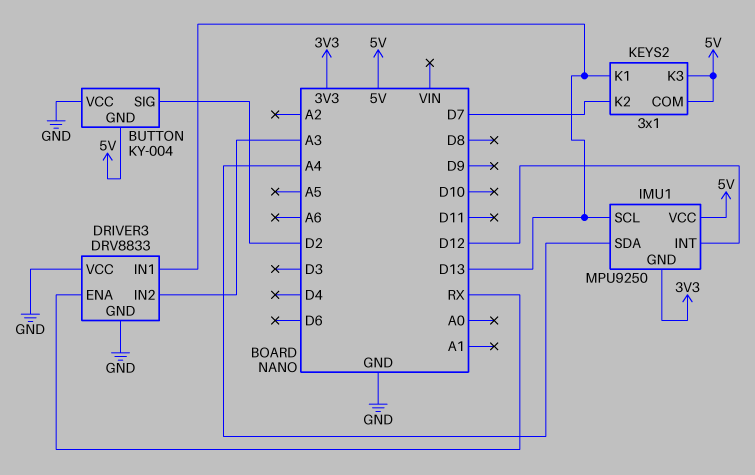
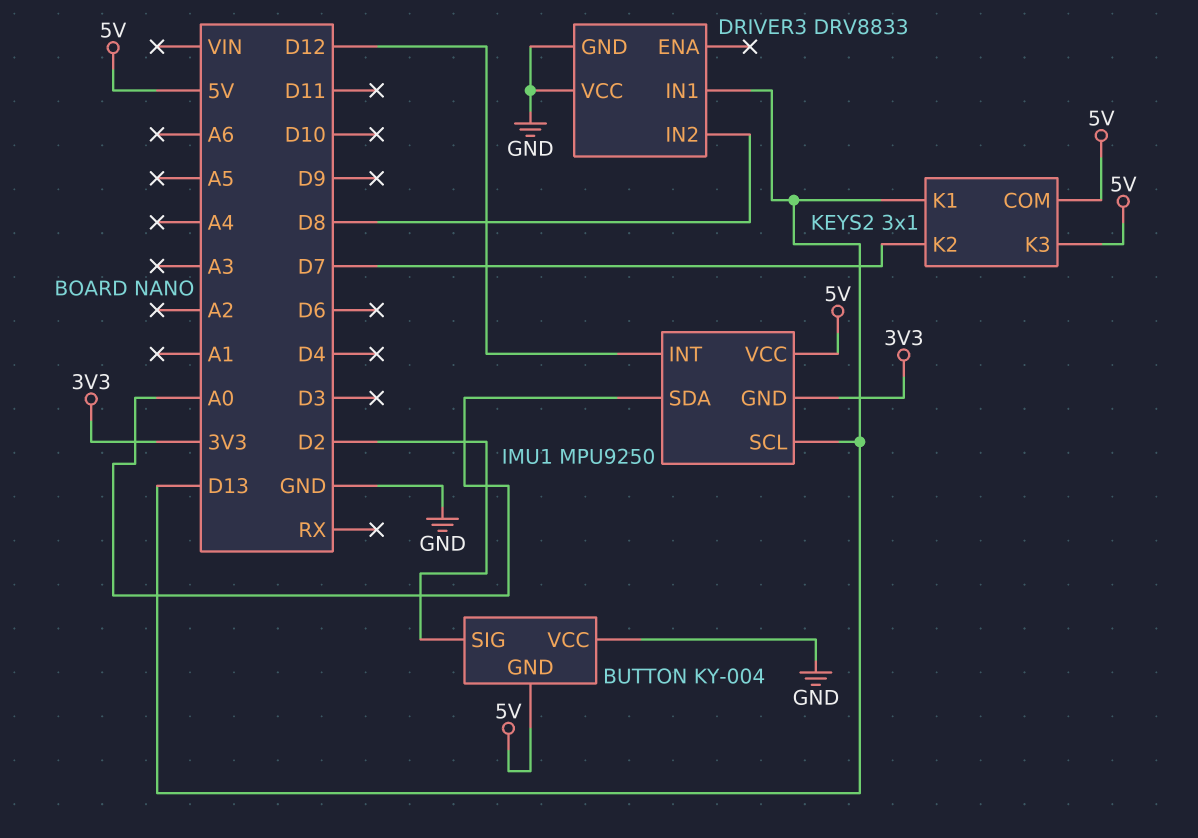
DRIVER3 pin ENA: RX -> none
DRIVER3 pin IN2: A3 -> D8
IMU1 pin SDA: A4 -> A0

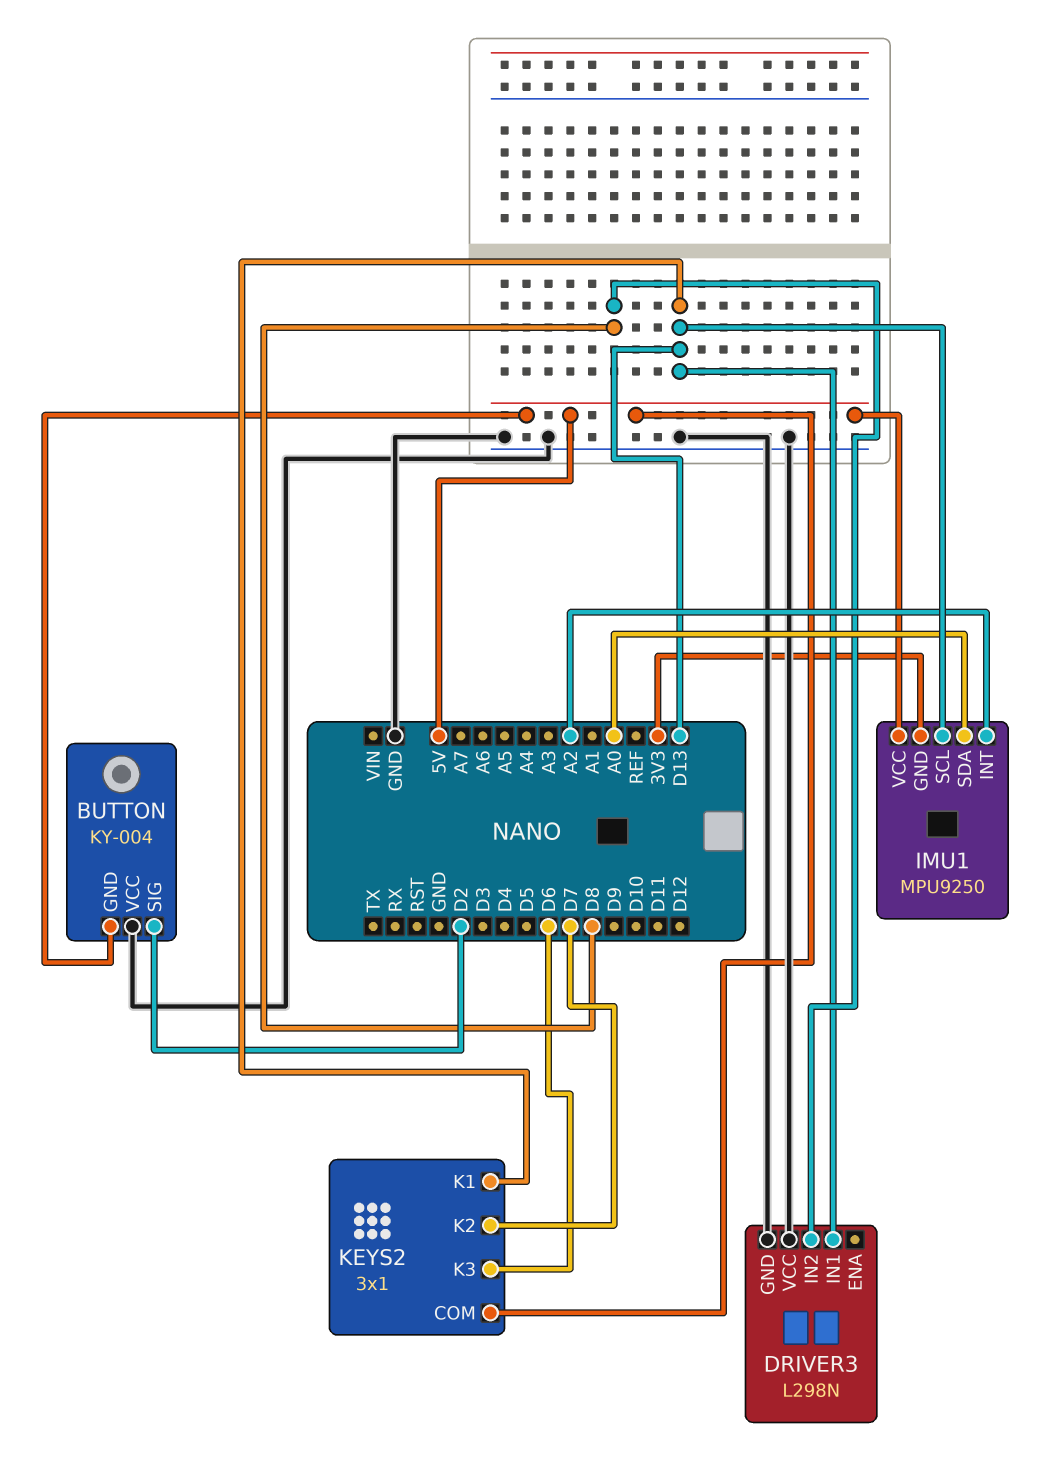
DRIVER3: DRV8833 -> L298N
IMU1 pin INT: D12 -> A2
KEYS2 pin K3: 5V -> D6

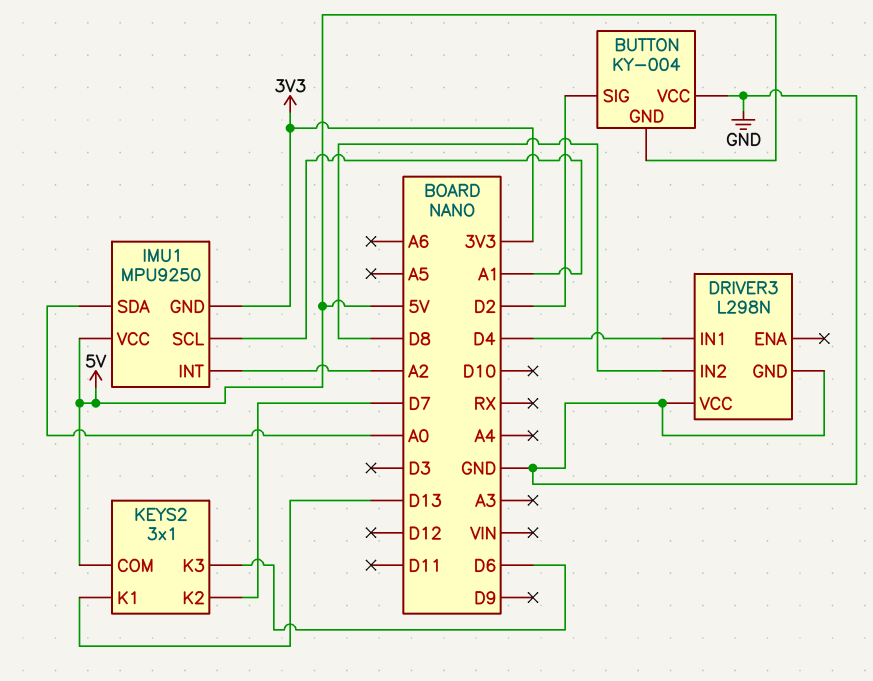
DRIVER3 pin IN1: D13 -> D4
IMU1 pin SCL: D13 -> A1

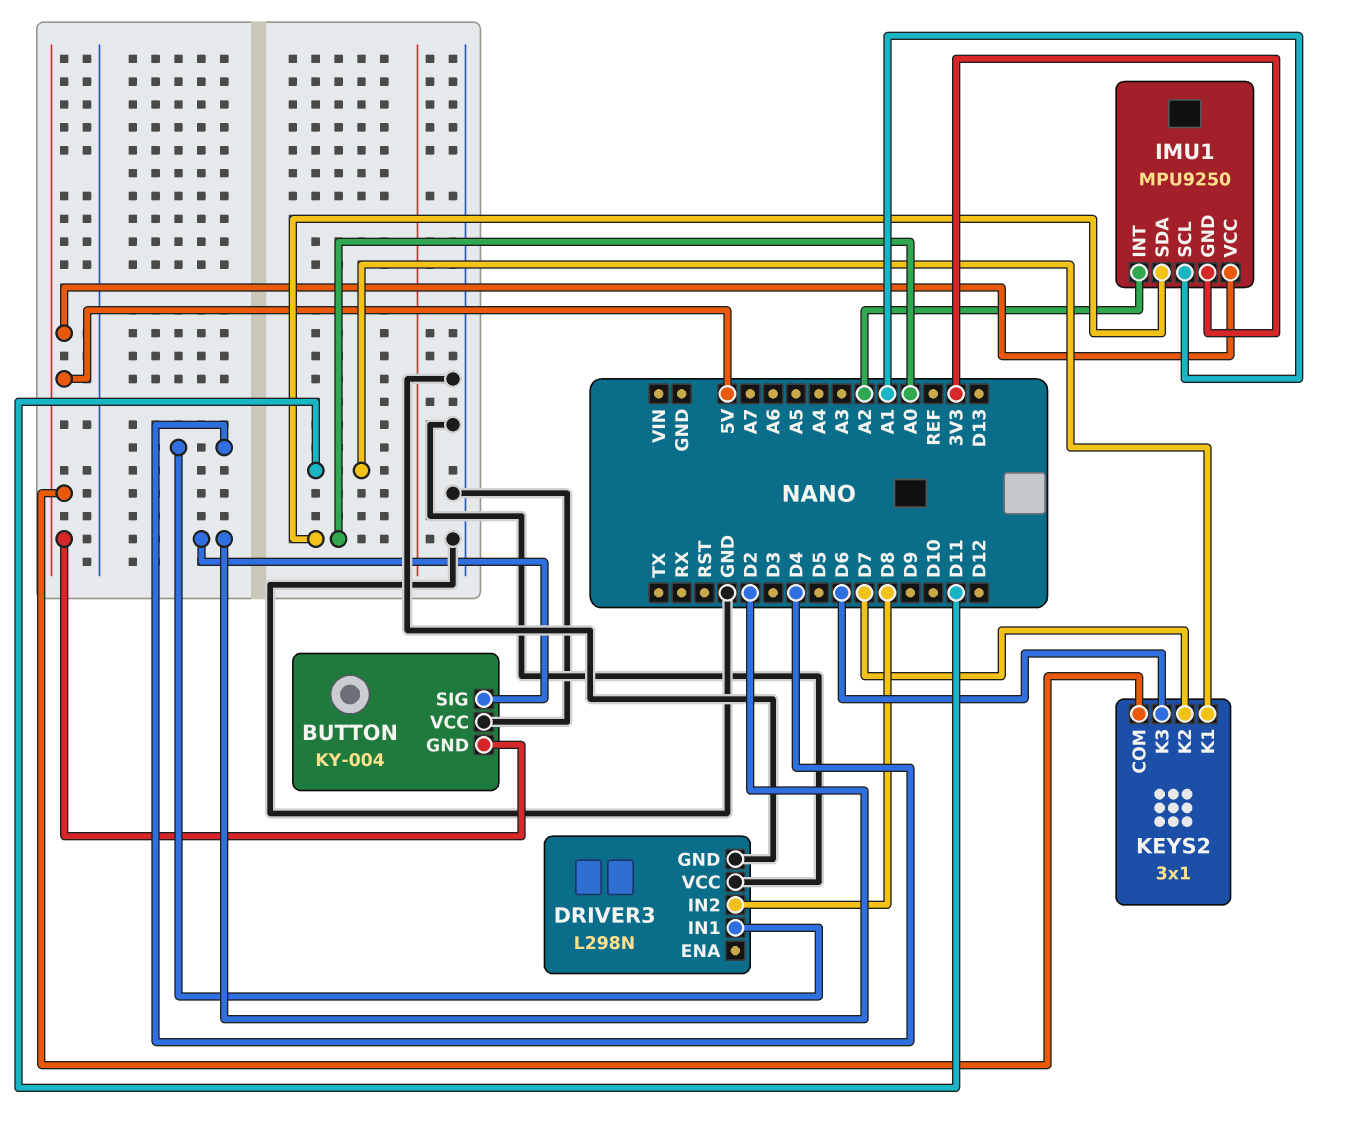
KEYS2 pin K1: D13 -> D11

